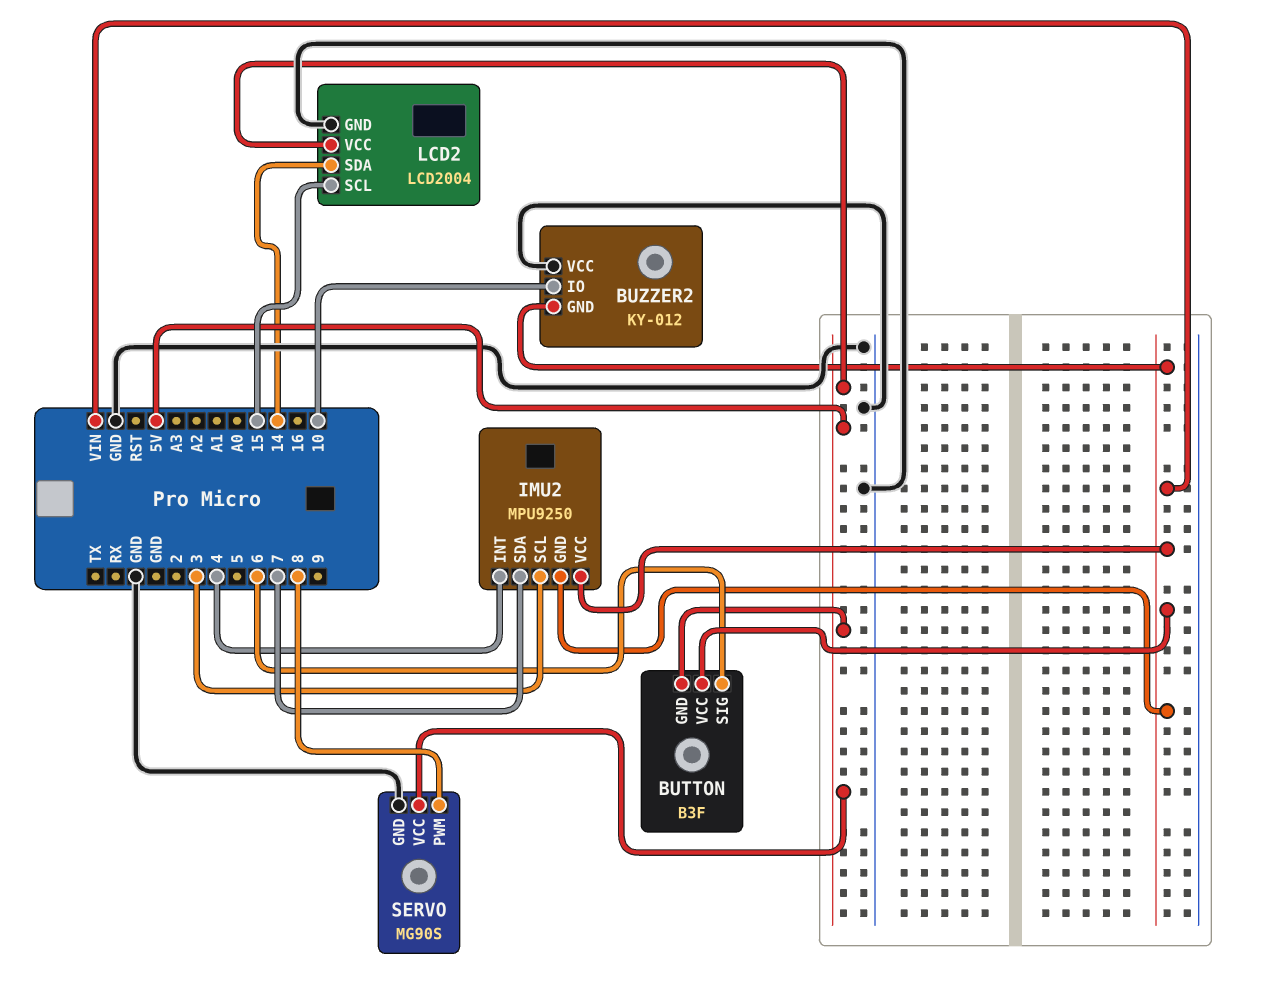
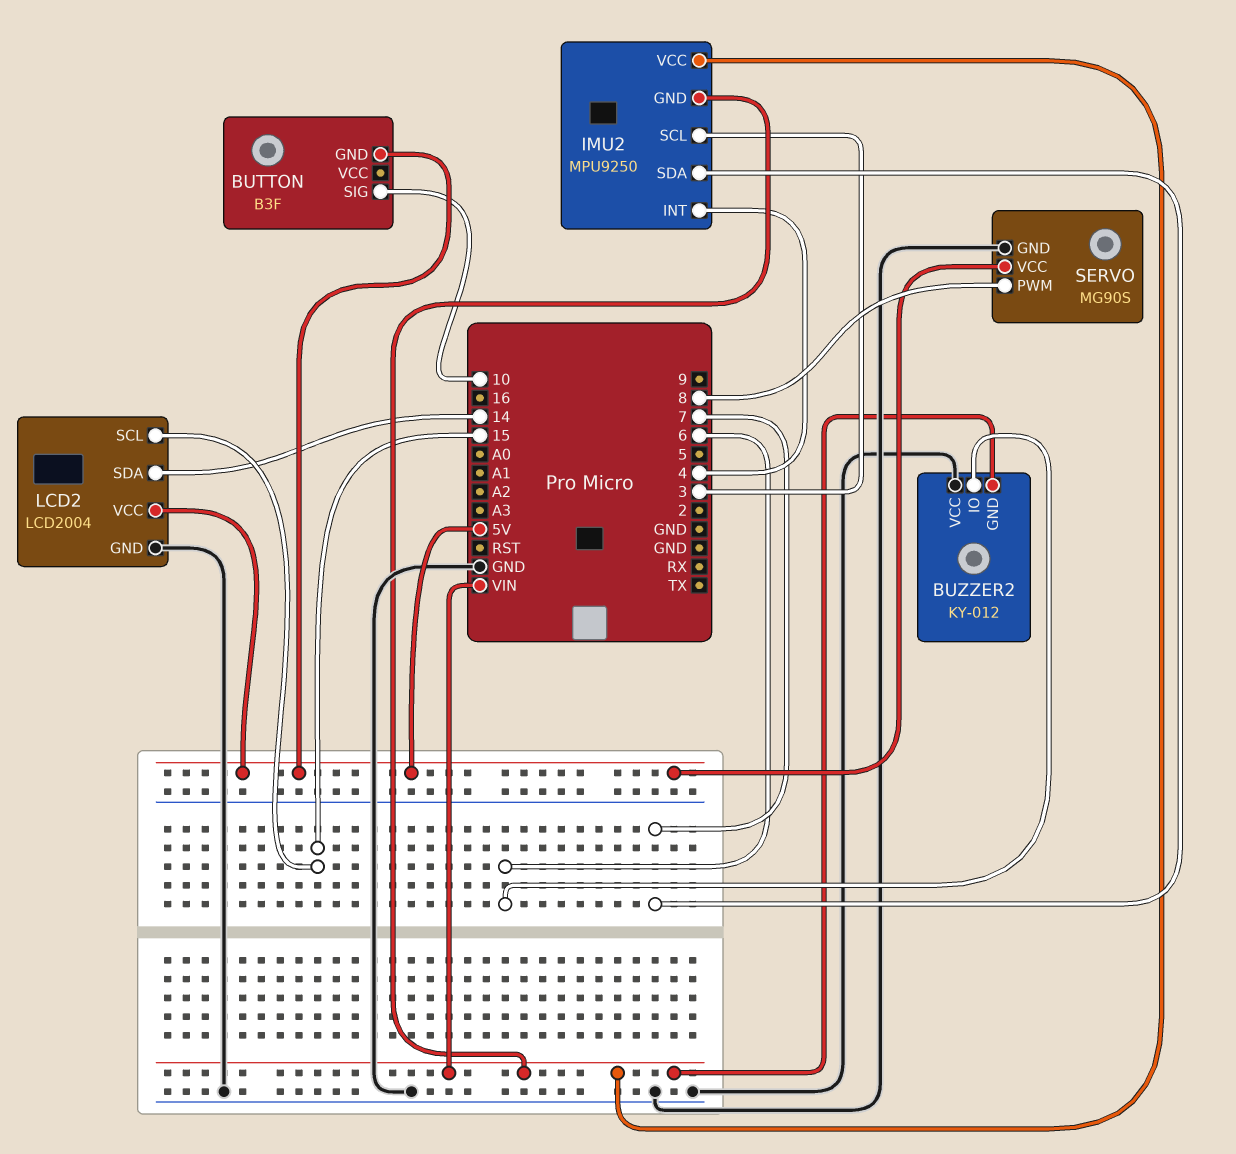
BUTTON pin SIG: 6 -> 10
BUTTON pin VCC: VIN -> none
BUZZER2 pin IO: 10 -> 6

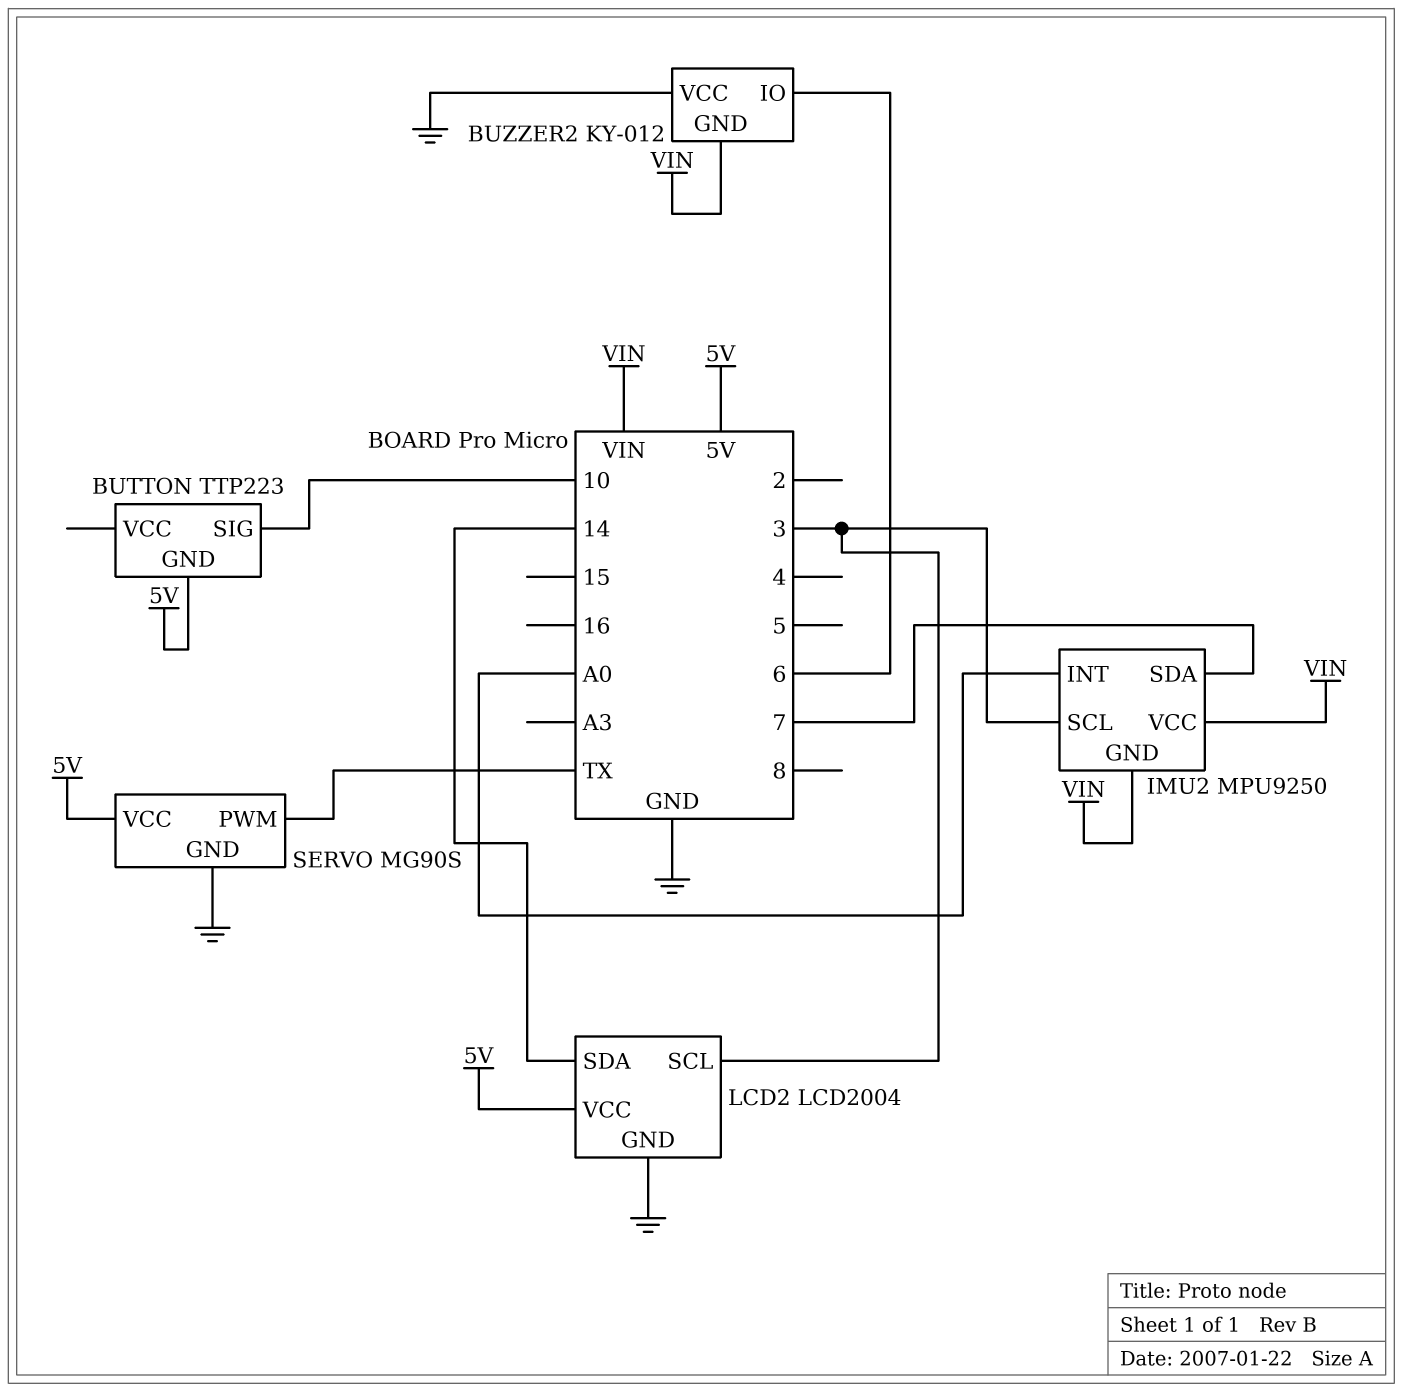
BUTTON: B3F -> TTP223
IMU2 pin INT: 4 -> A0
LCD2 pin SCL: 15 -> 3
SERVO pin PWM: 8 -> TX

